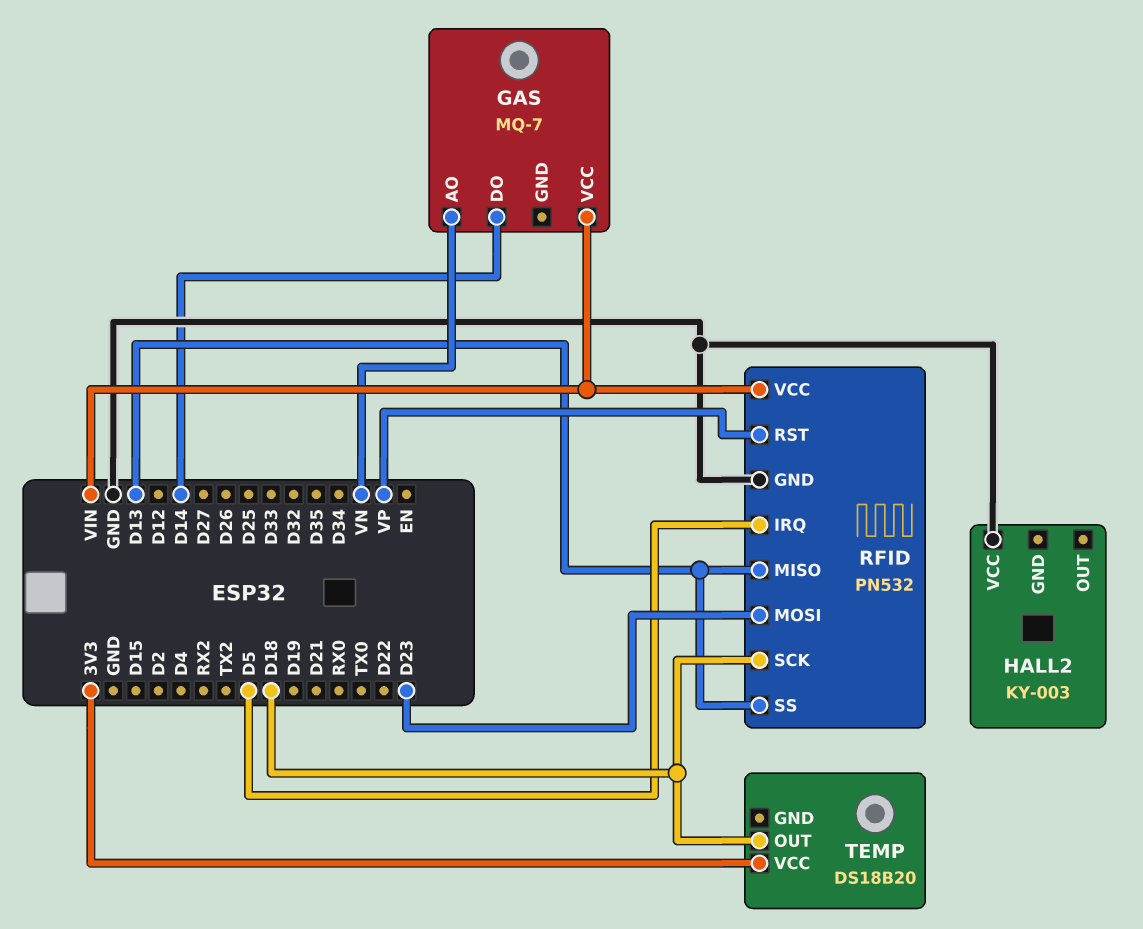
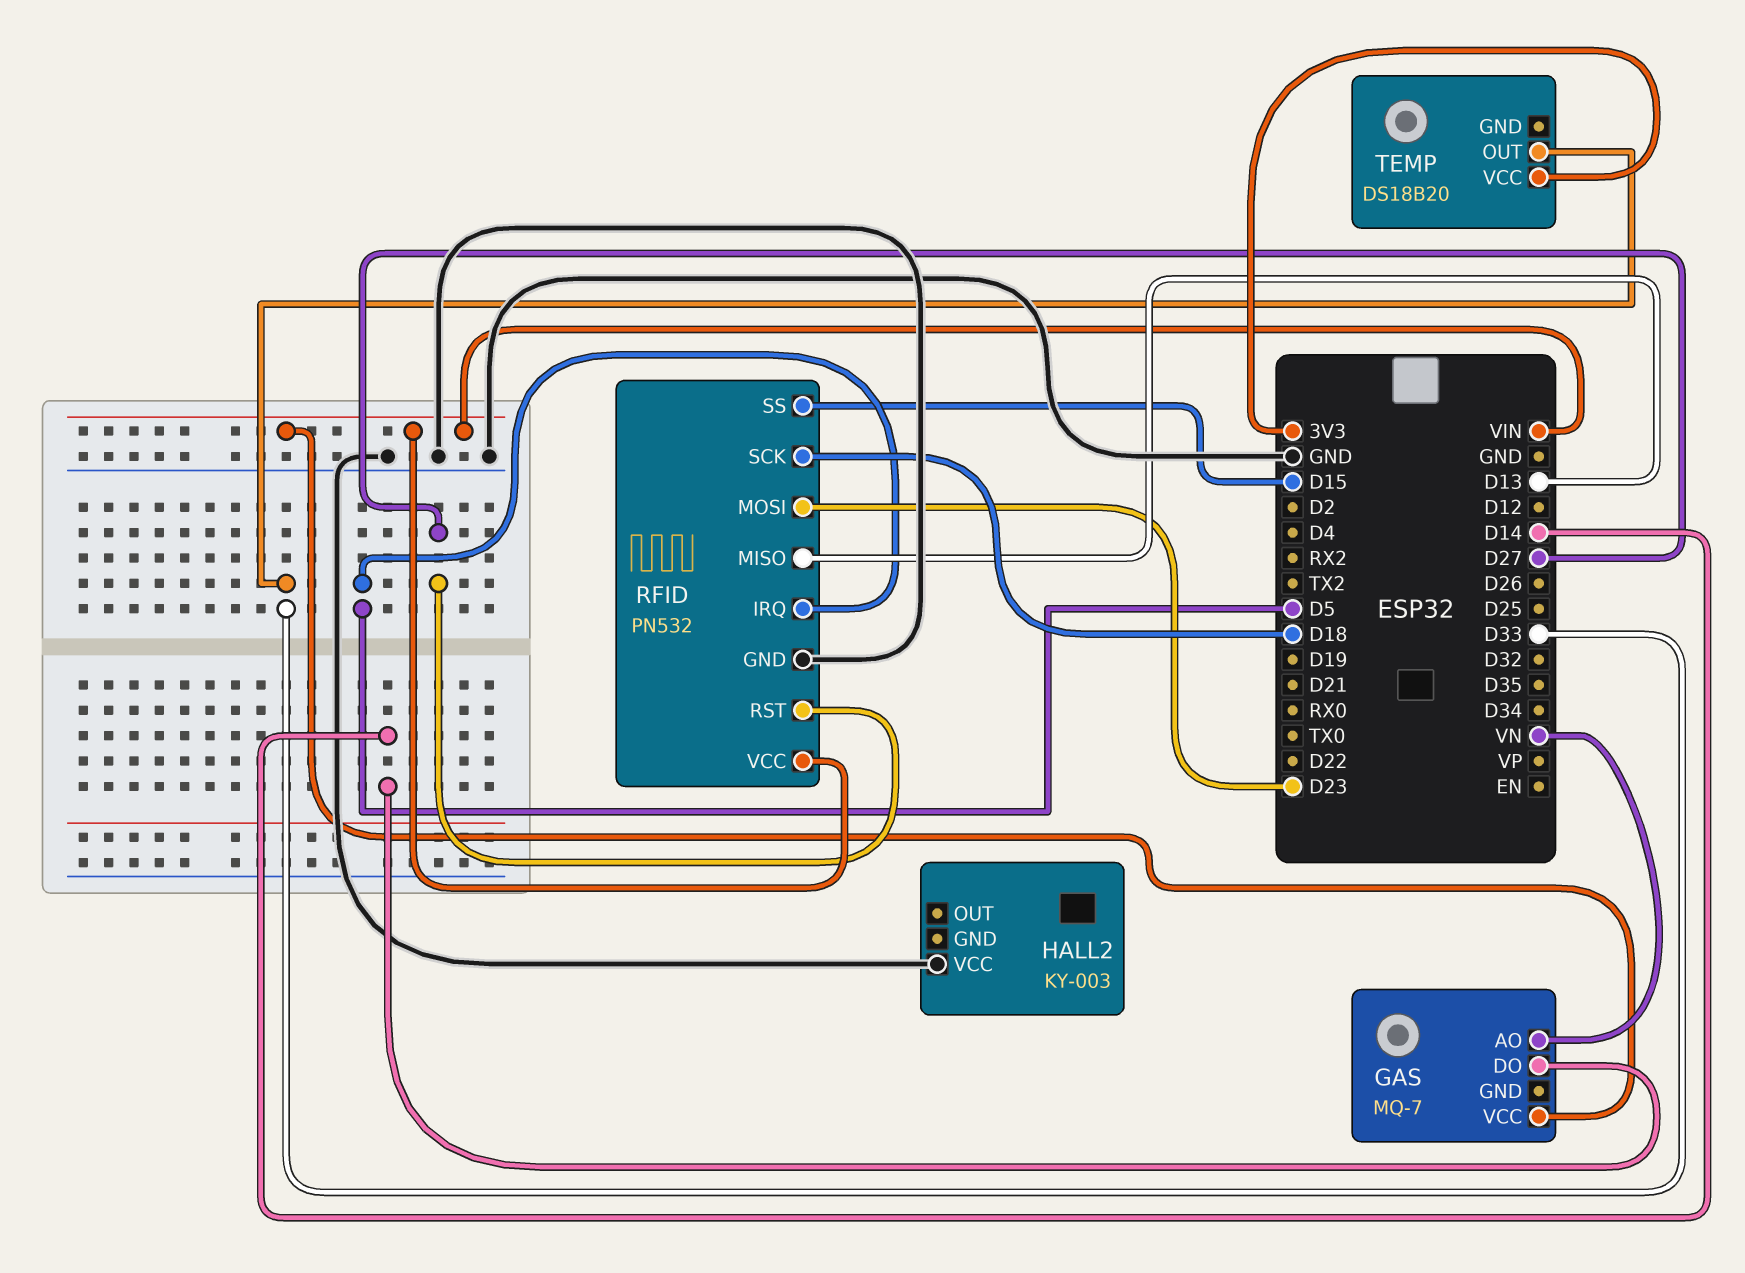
RFID pin RST: VP -> D27
RFID pin SS: D13 -> D15
TEMP pin OUT: D18 -> D33

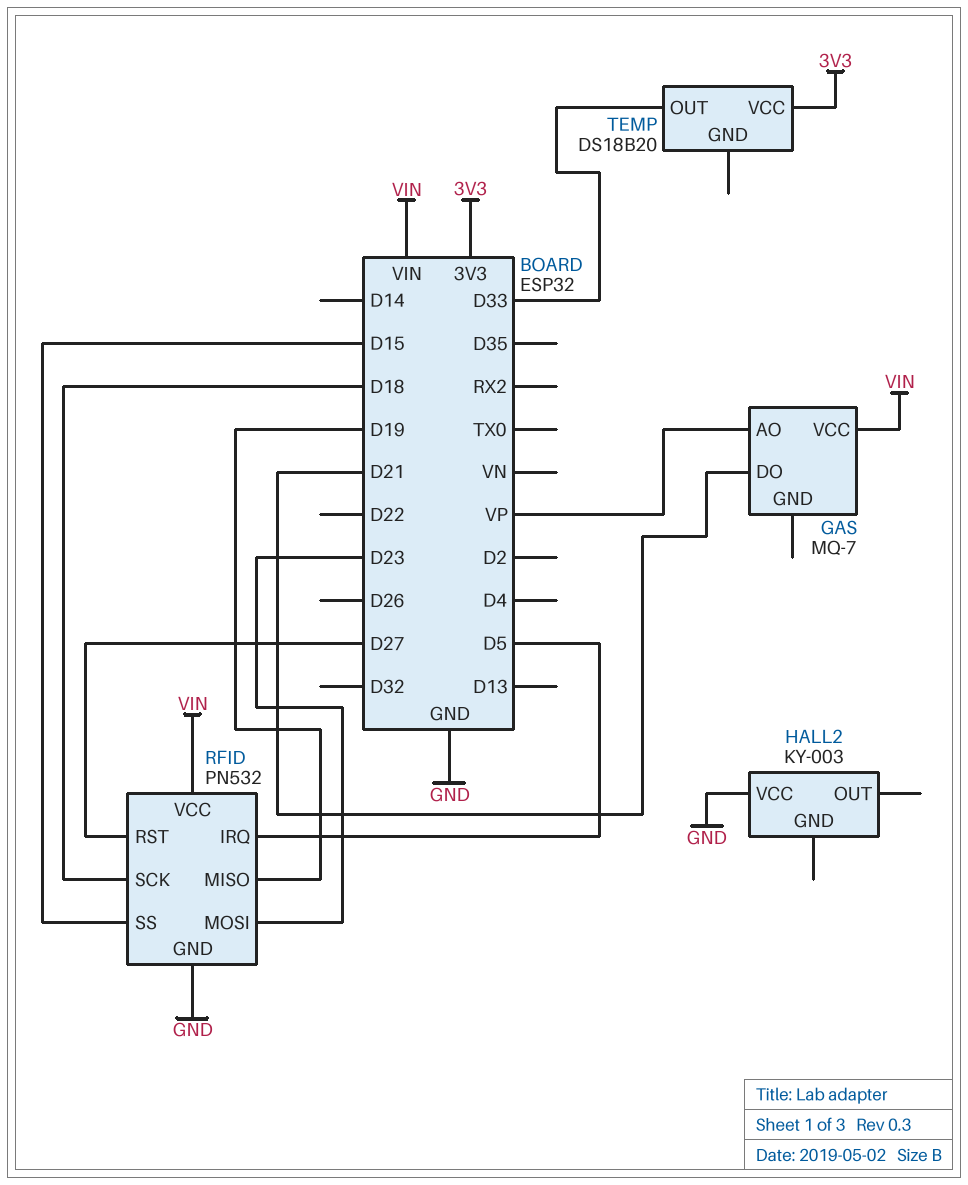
GAS pin AO: VN -> VP
GAS pin DO: D14 -> D21
RFID pin MISO: D13 -> D19

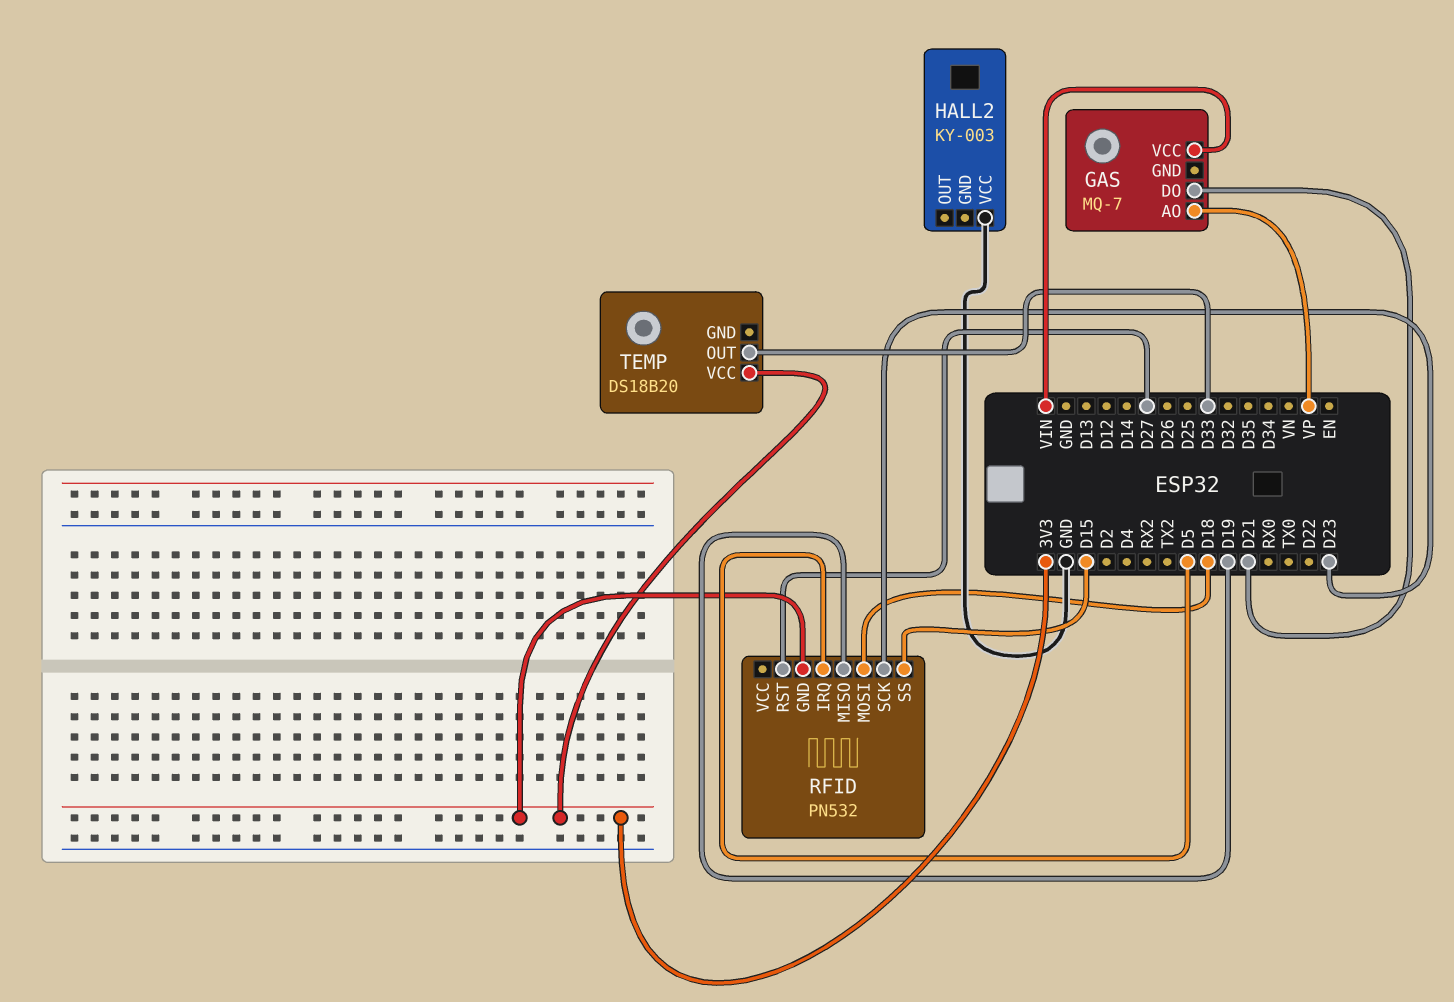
RFID pin GND: GND -> 3V3
RFID pin MOSI: D23 -> D18
RFID pin SCK: D18 -> D23
RFID pin VCC: VIN -> none

